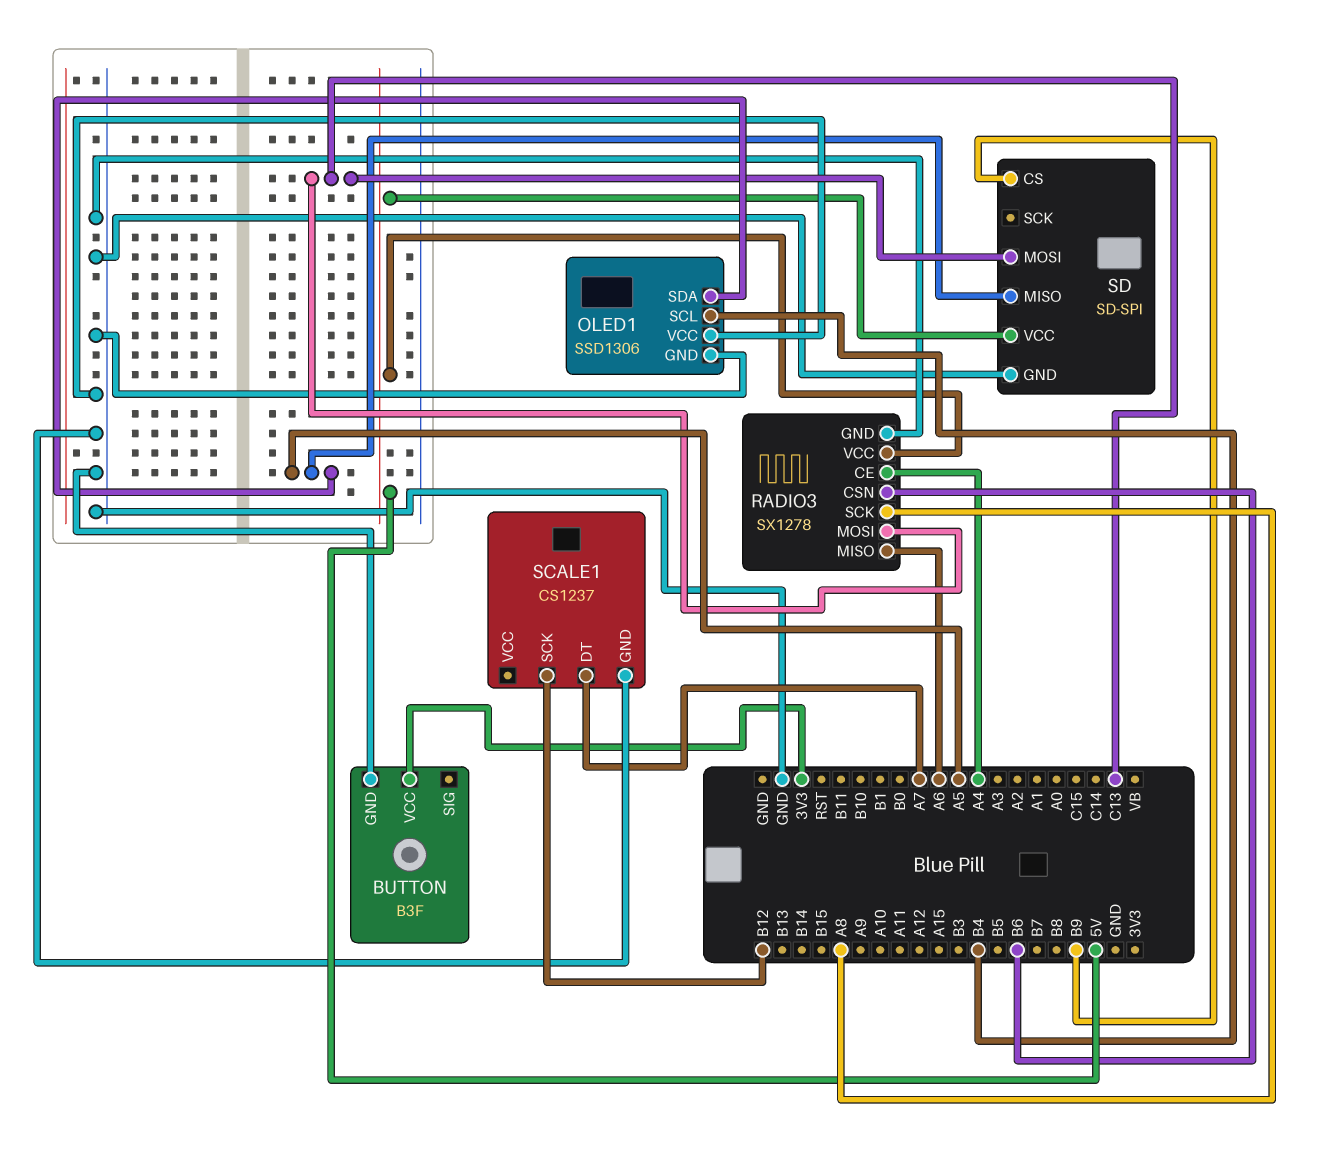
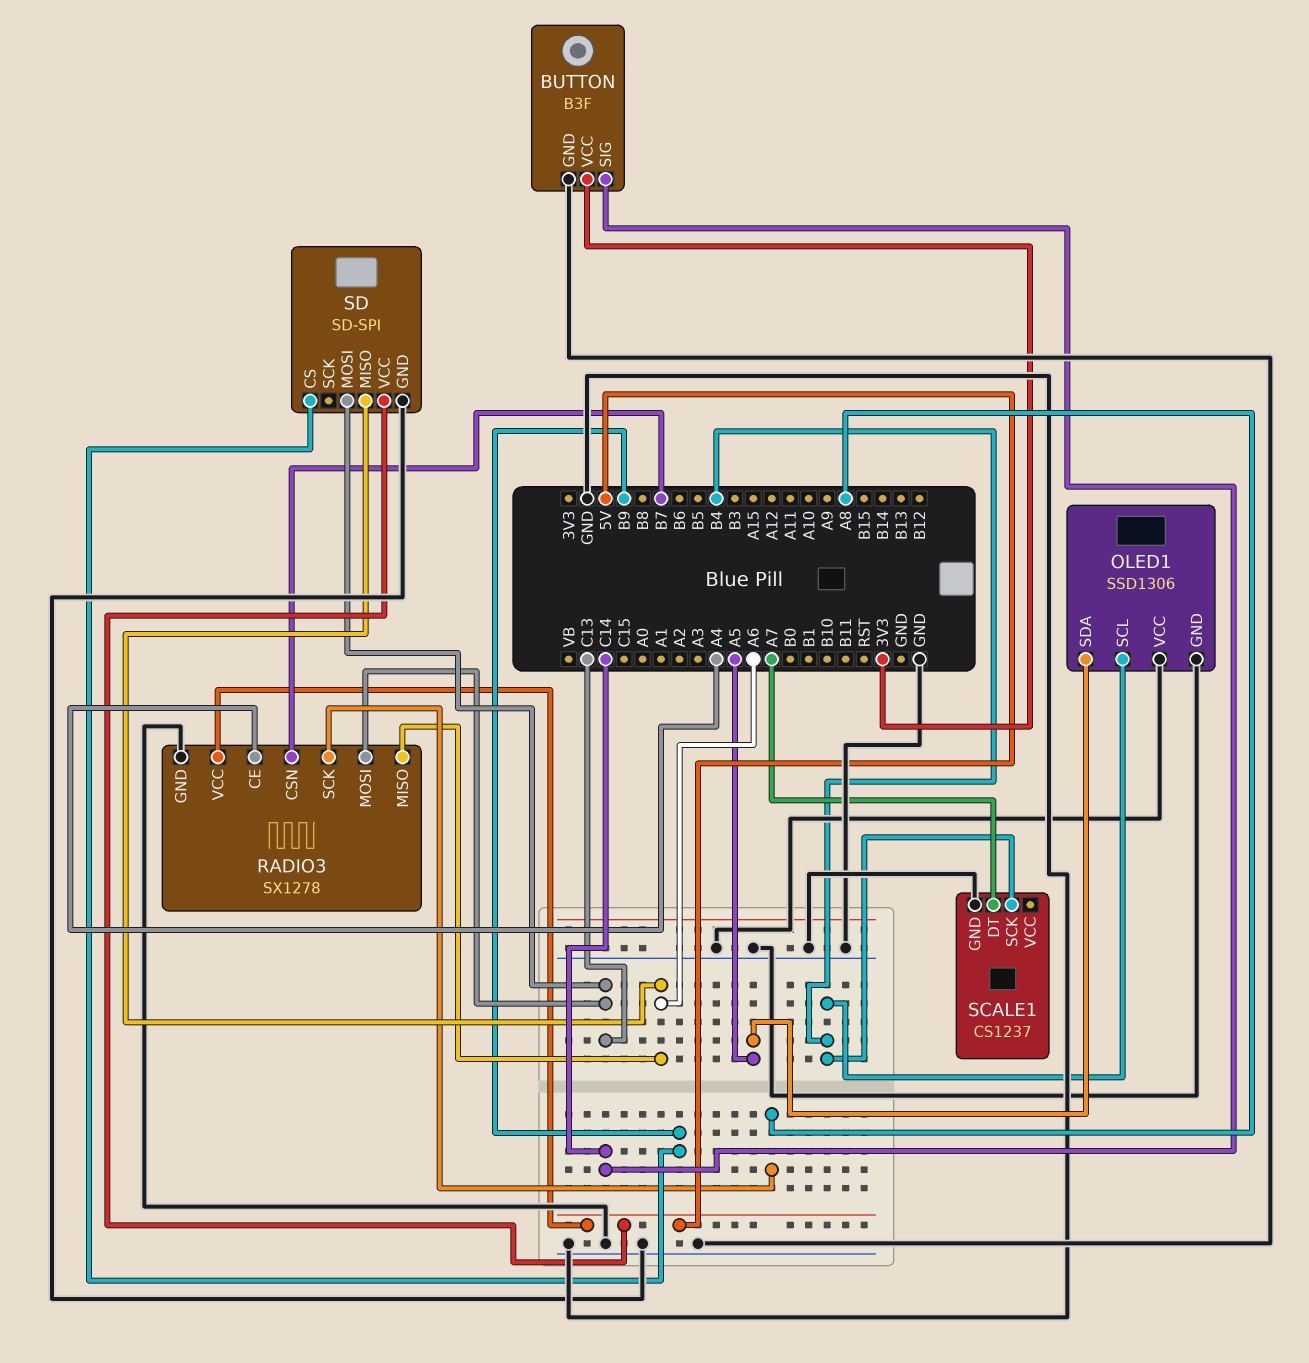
BUTTON pin SIG: none -> C14
RADIO3 pin CSN: B6 -> B7
SCALE1 pin SCK: B12 -> B4
SD pin MISO: A5 -> A6

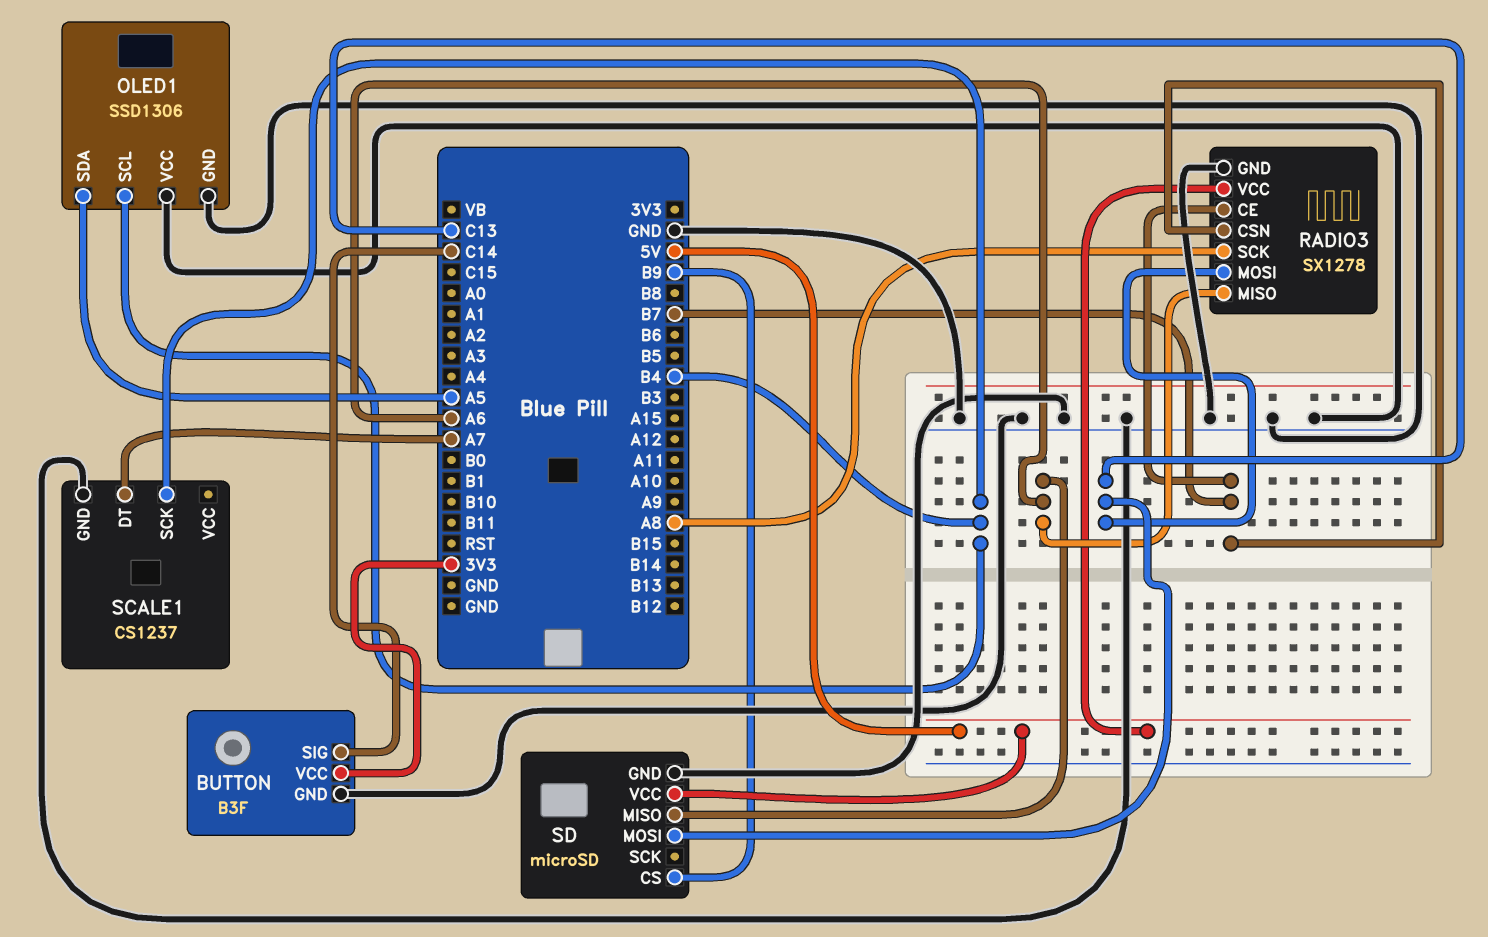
RADIO3 pin CE: A4 -> B7
SD: SD-SPI -> microSD

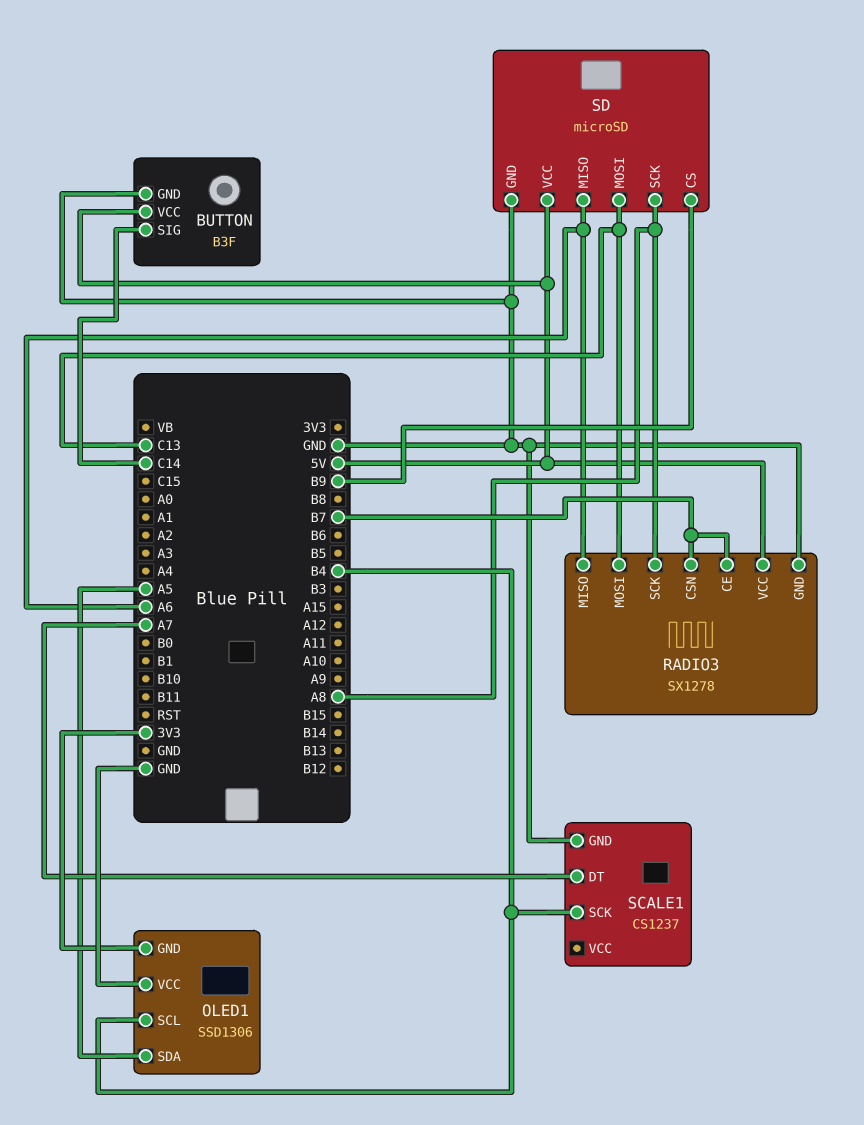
BUTTON pin VCC: 3V3 -> 5V
OLED1 pin GND: GND -> 3V3
SD pin SCK: none -> A8

